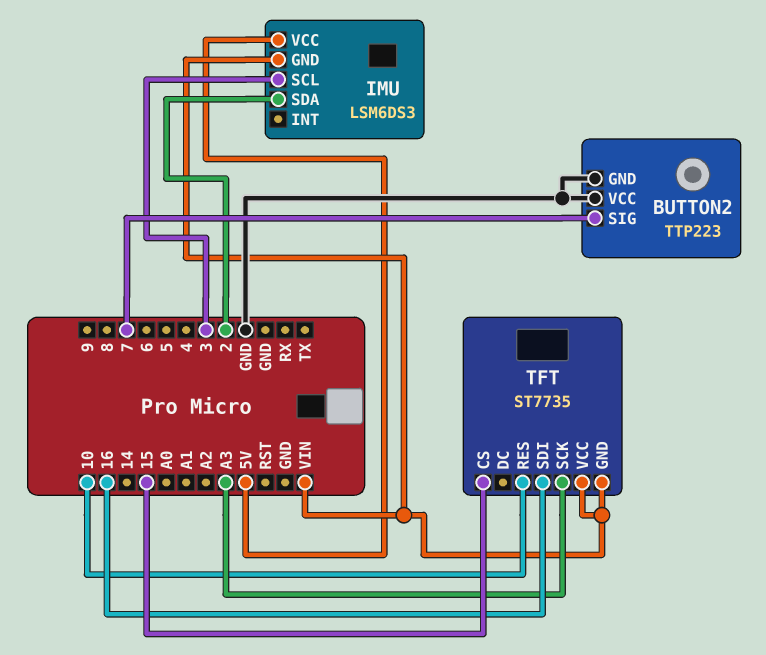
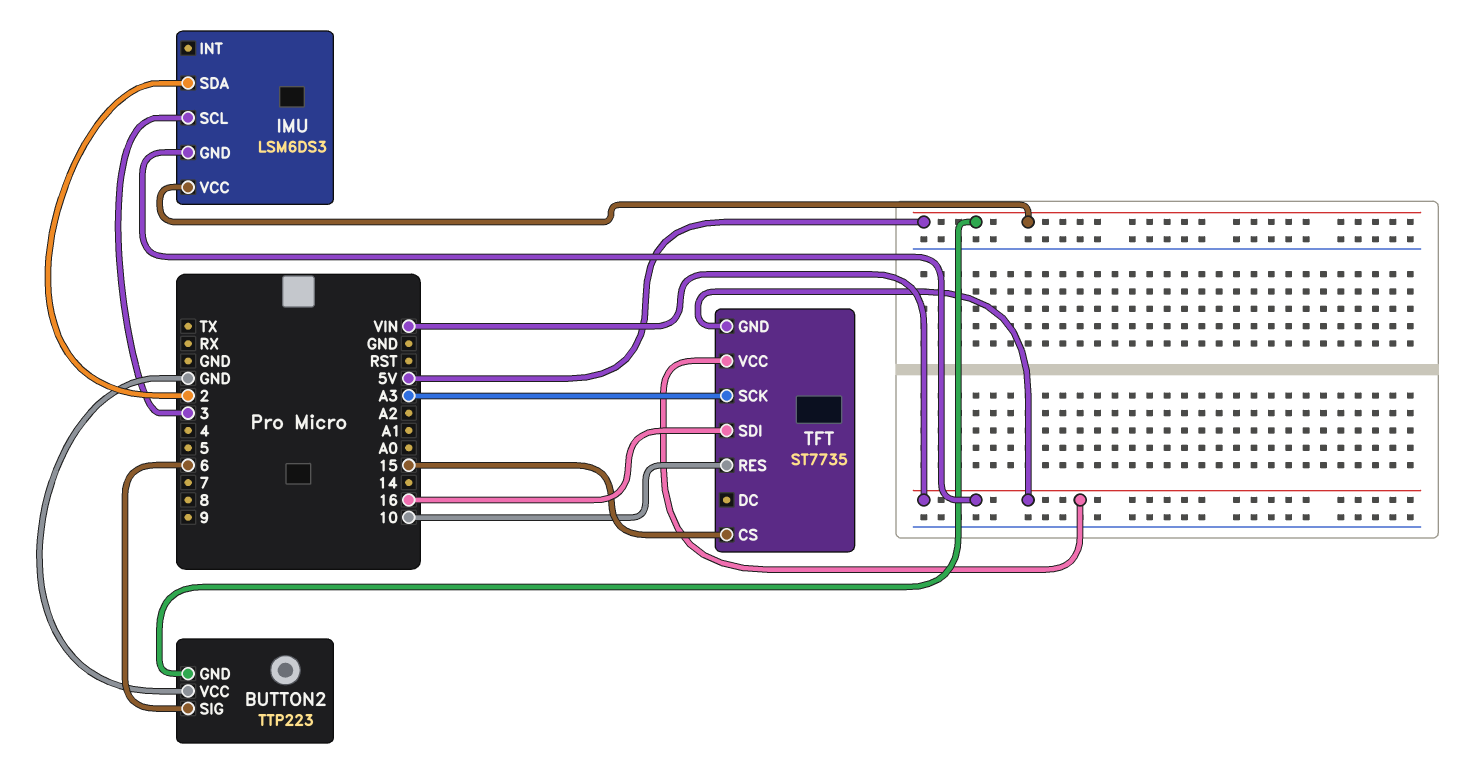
BUTTON2 pin GND: GND -> 5V
BUTTON2 pin SIG: 7 -> 6

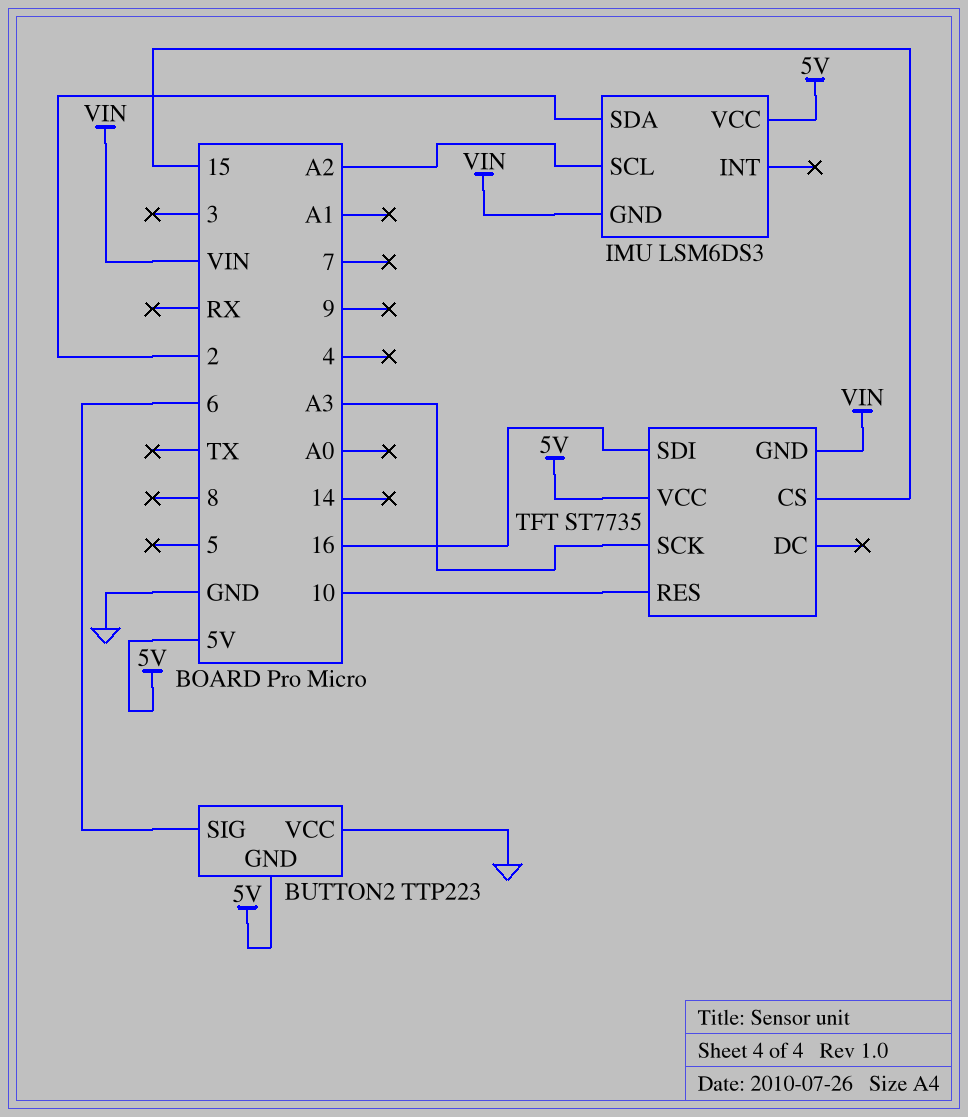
IMU pin SCL: 3 -> A2
TFT pin VCC: VIN -> 5V

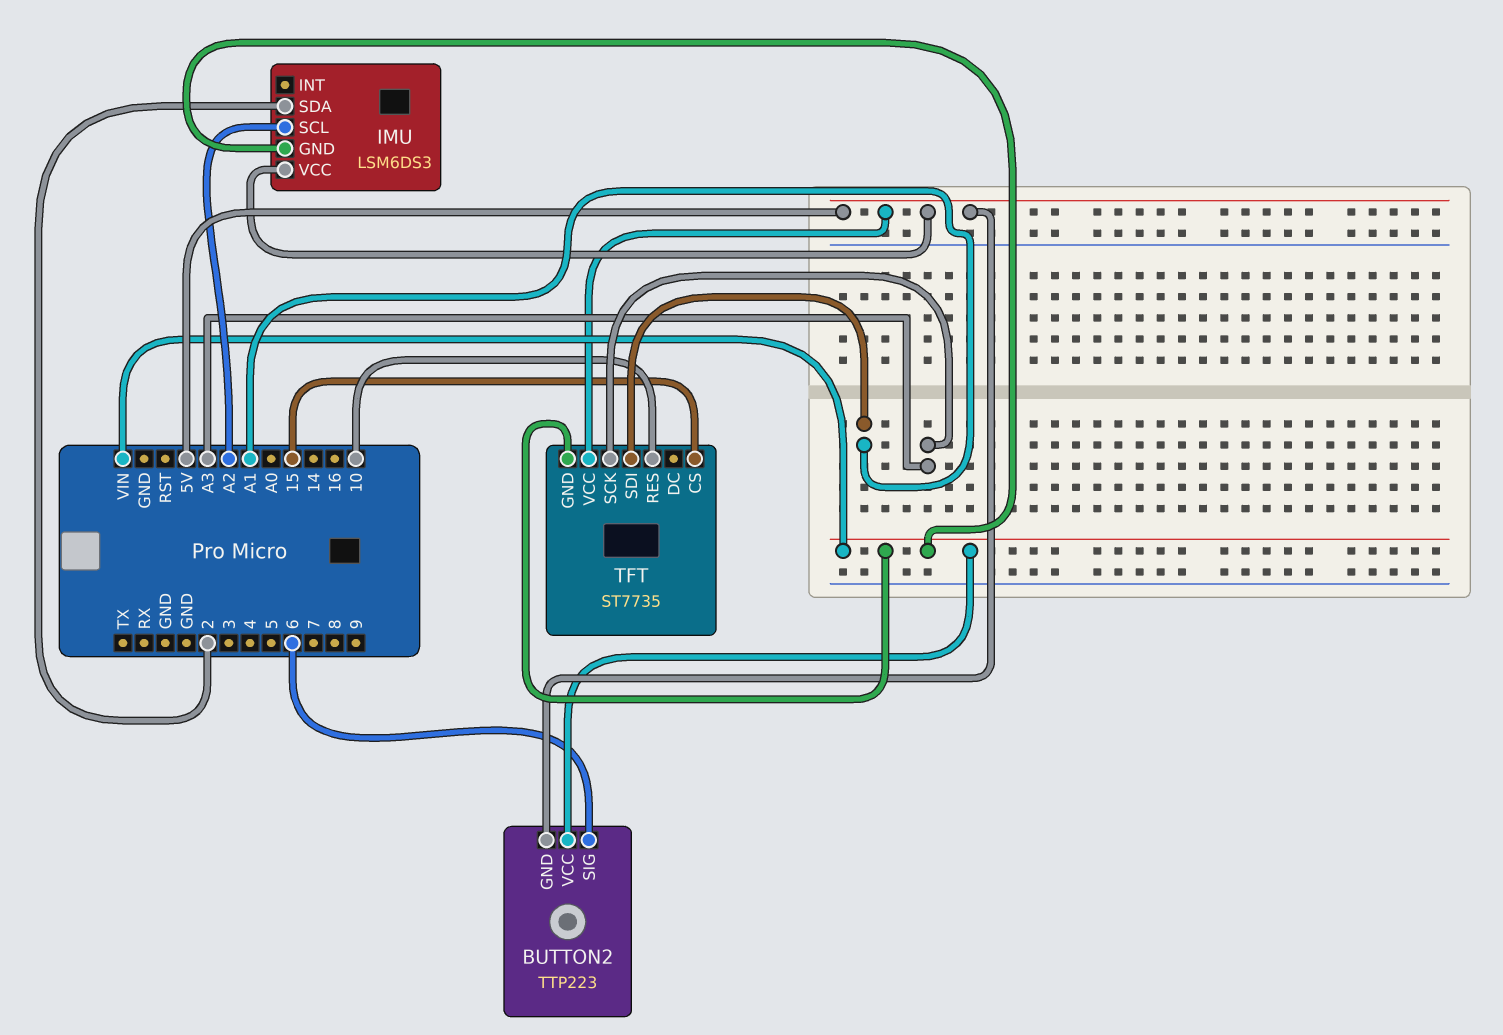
BUTTON2 pin VCC: GND -> VIN
TFT pin SDI: 16 -> A1

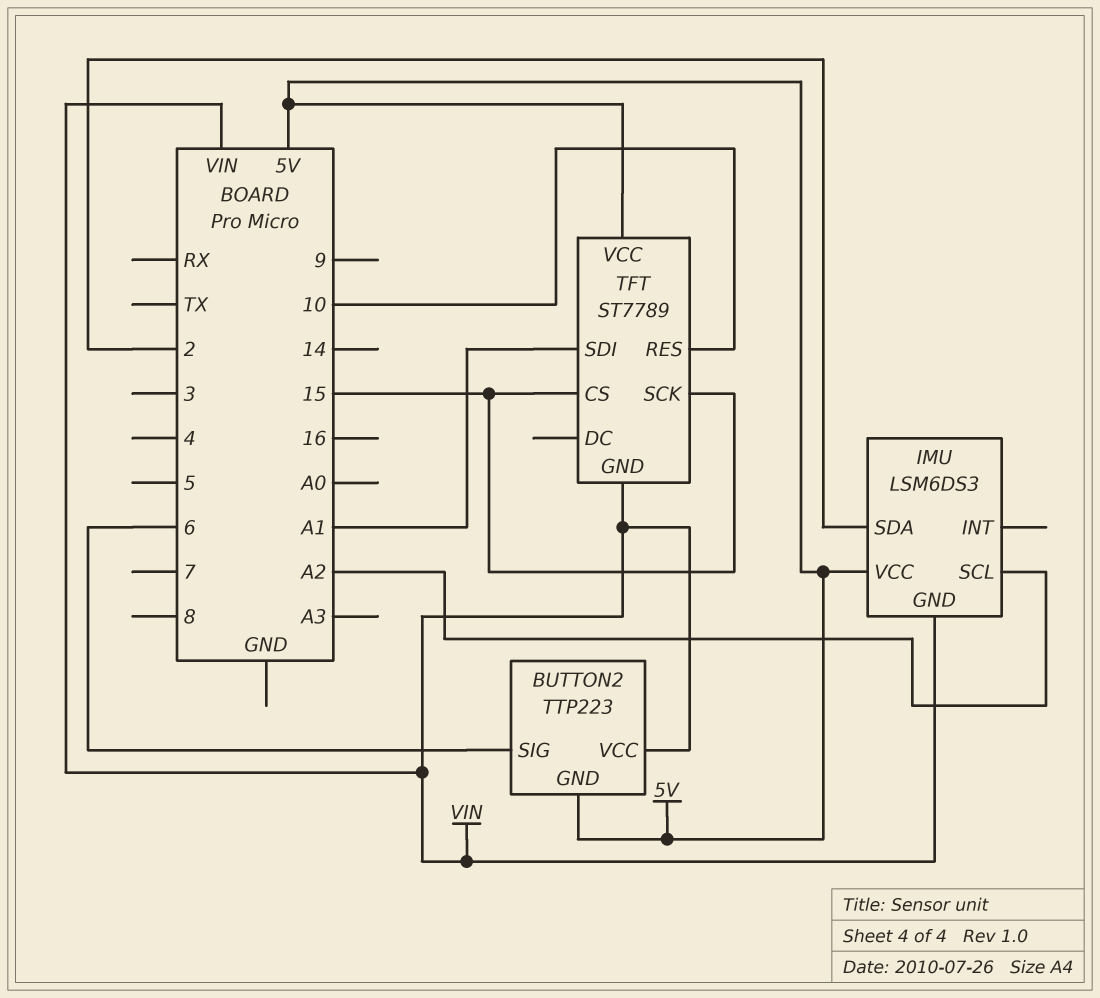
TFT: ST7735 -> ST7789
TFT pin SCK: A3 -> 15

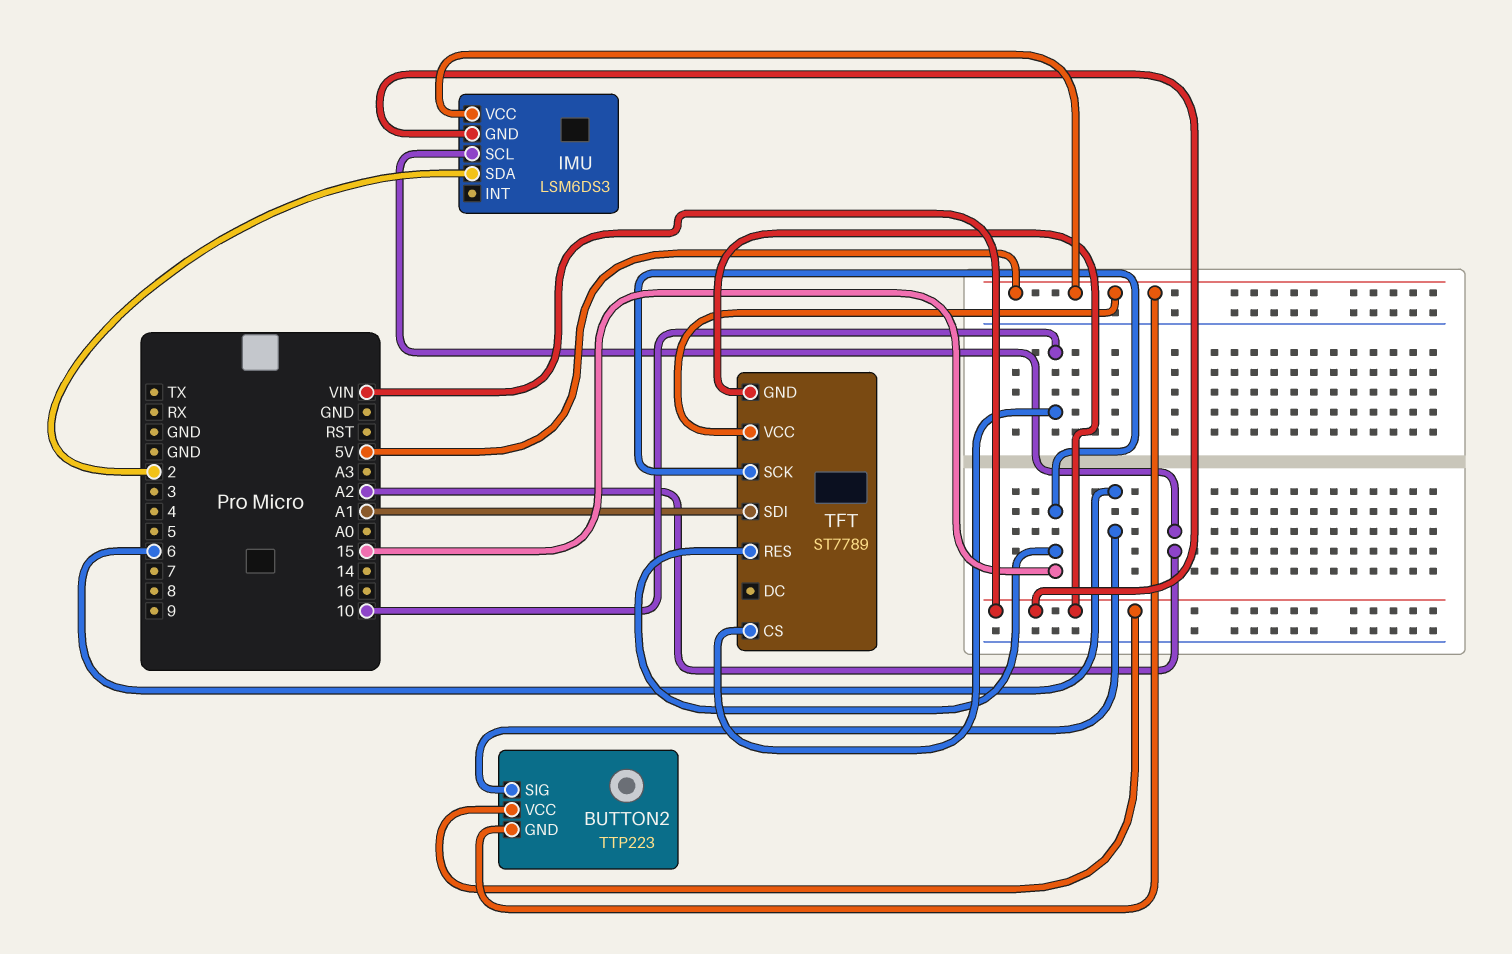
TFT pin CS: 15 -> 10
TFT pin RES: 10 -> 15

